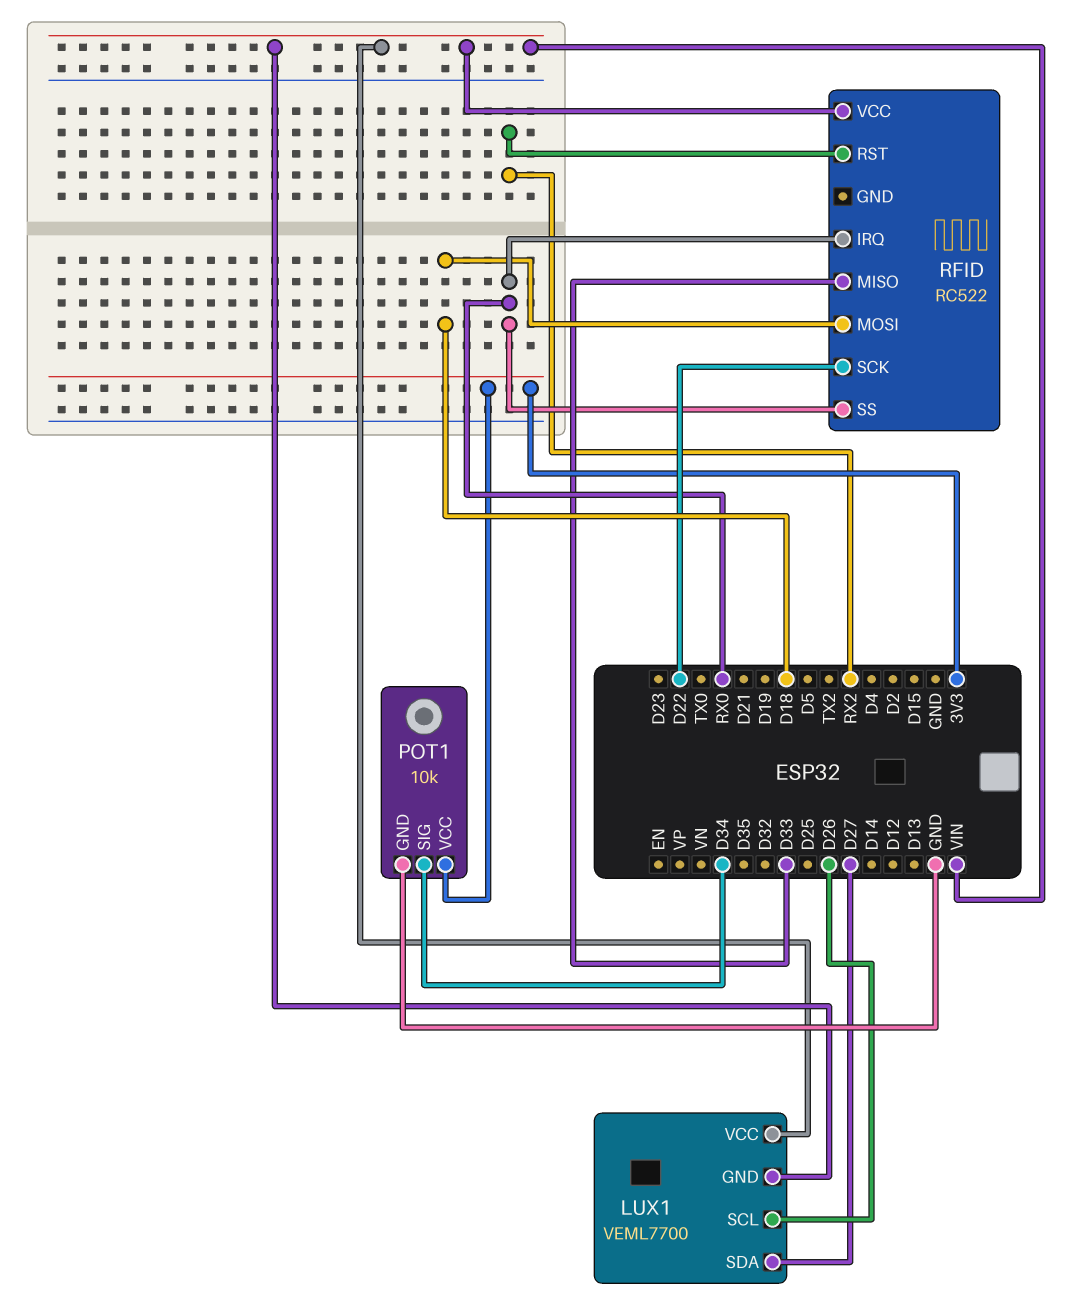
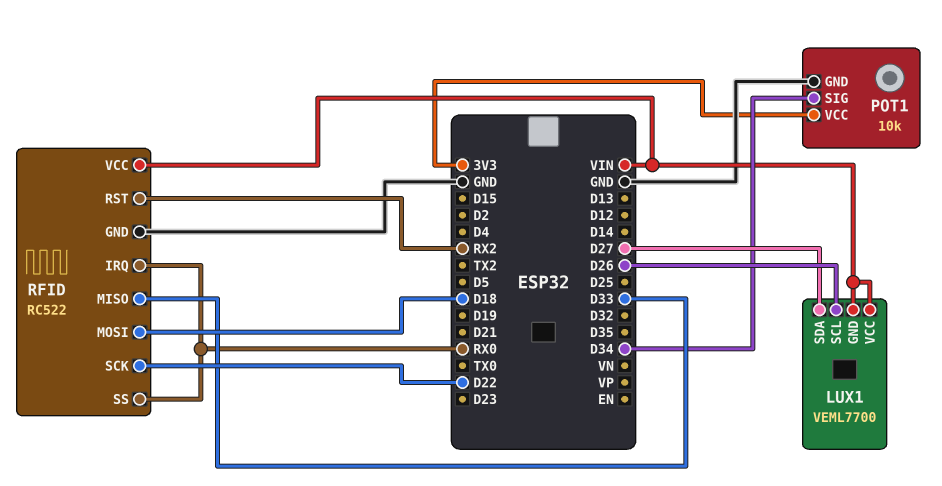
RFID pin GND: none -> GND

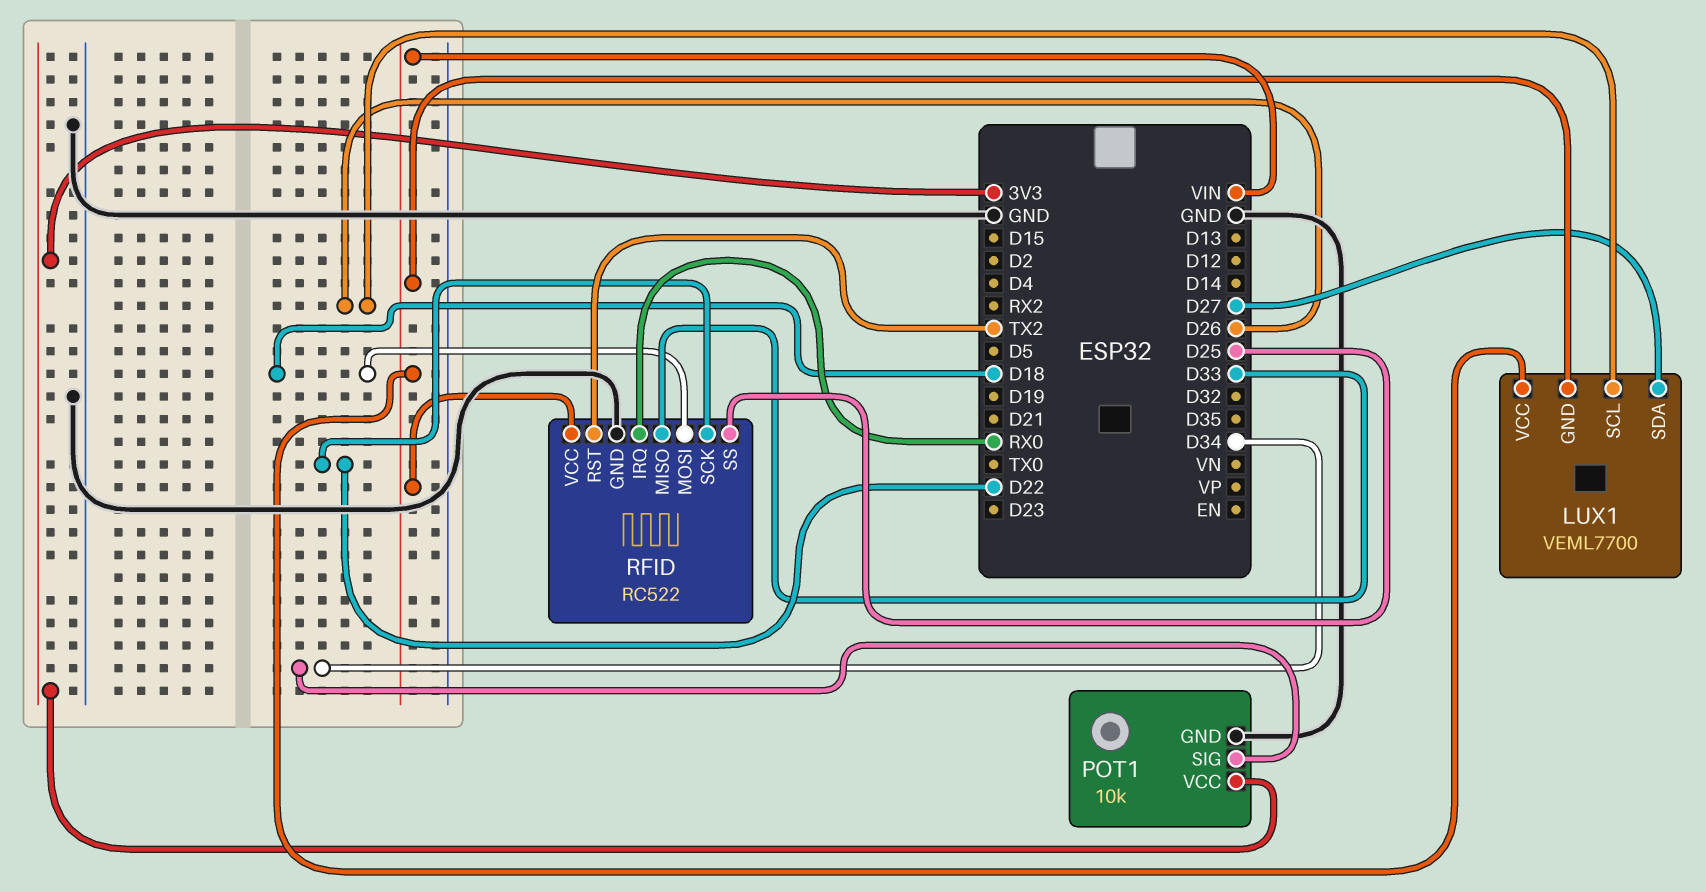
RFID pin RST: RX2 -> TX2
RFID pin SS: RX0 -> D25

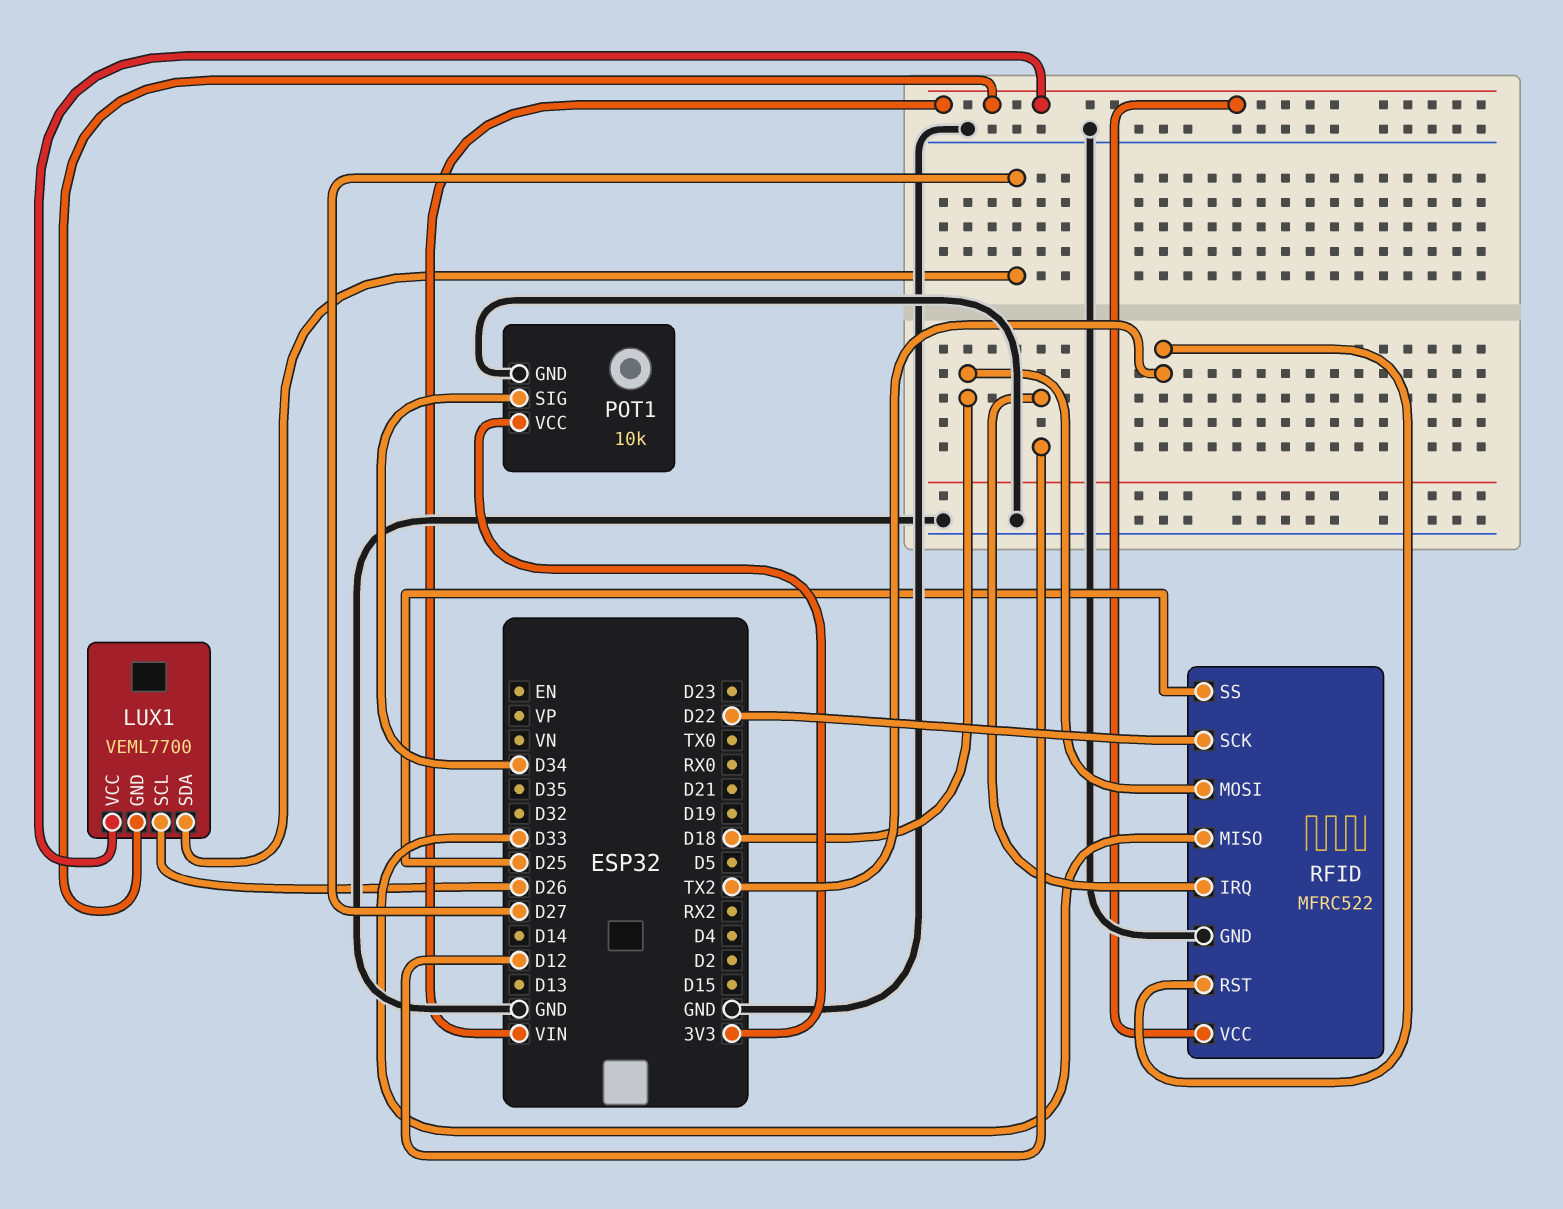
RFID: RC522 -> MFRC522
RFID pin IRQ: RX0 -> D12

